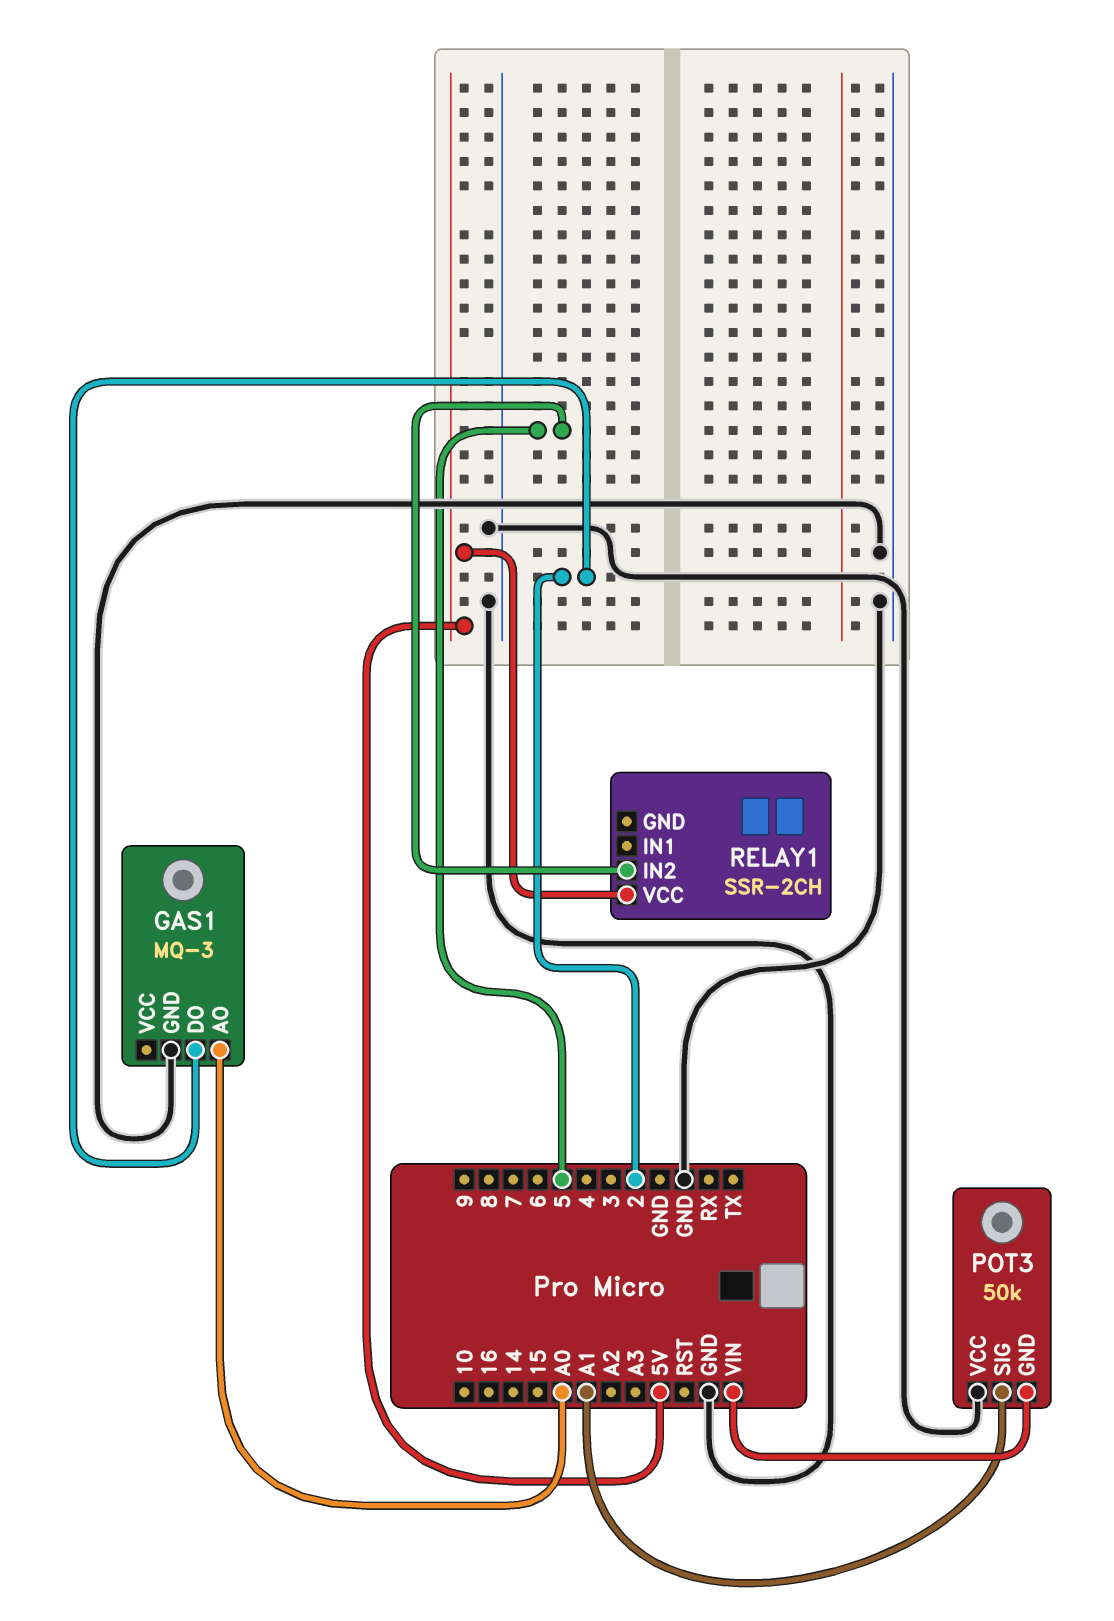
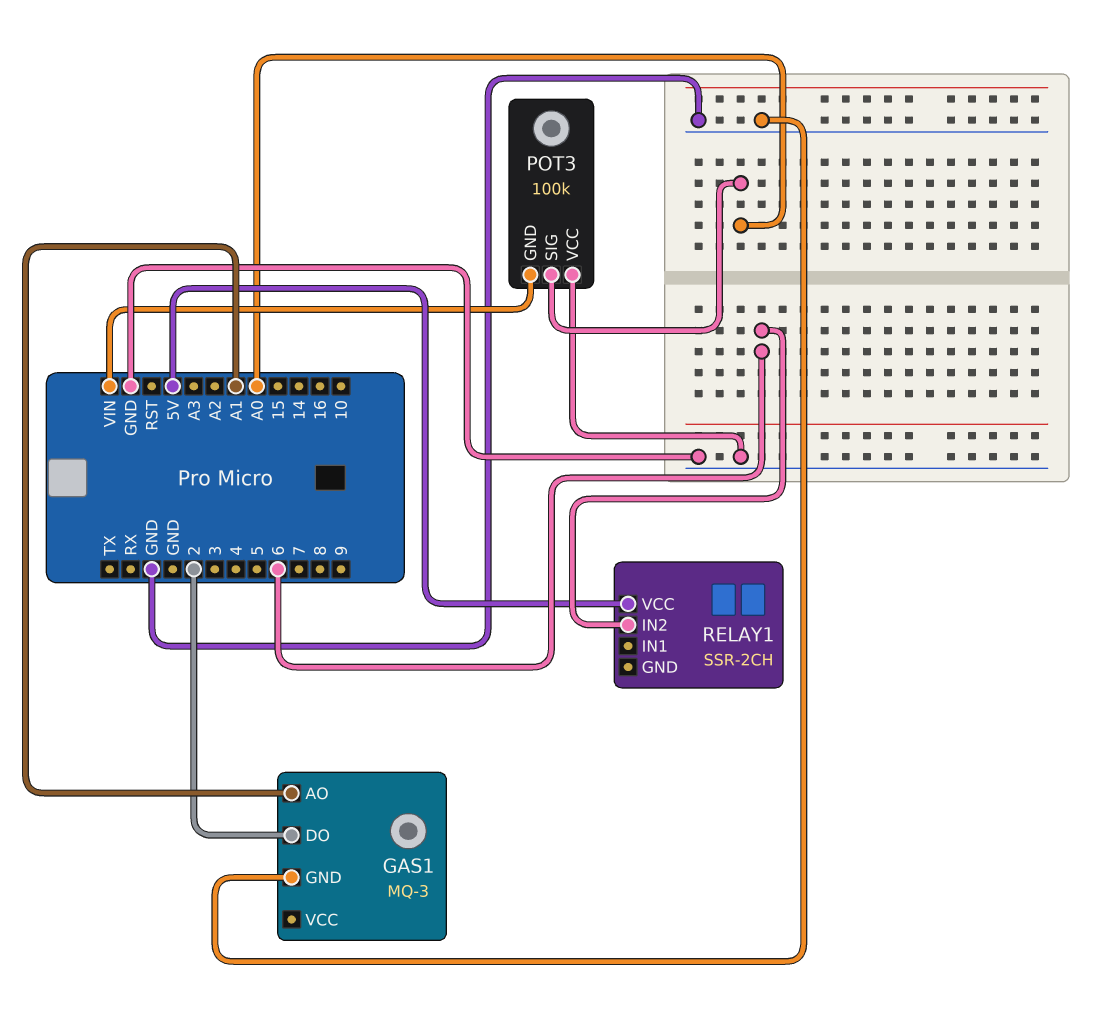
GAS1 pin AO: A0 -> A1
POT3: 50k -> 100k
POT3 pin SIG: A1 -> A0
RELAY1 pin IN2: 5 -> 6

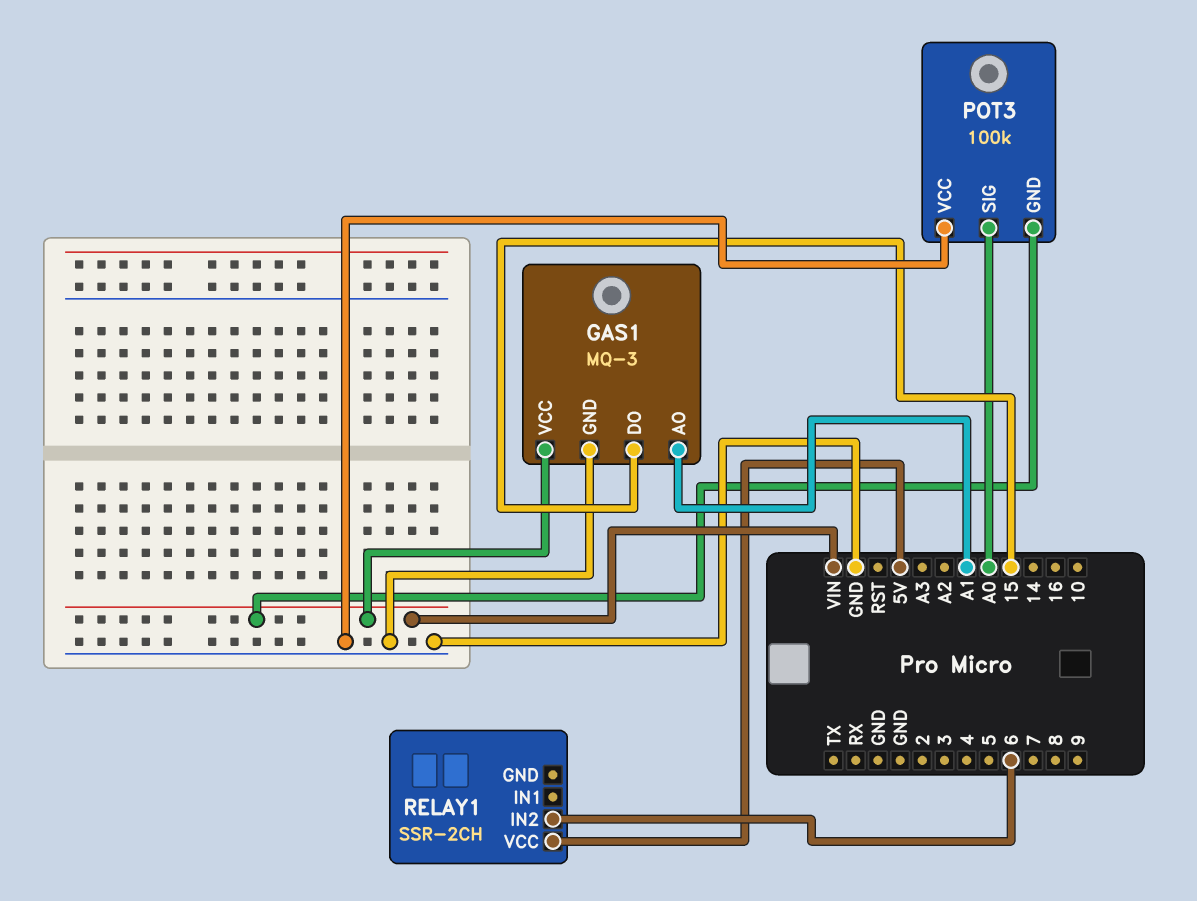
GAS1 pin DO: 2 -> 15
GAS1 pin VCC: none -> VIN

